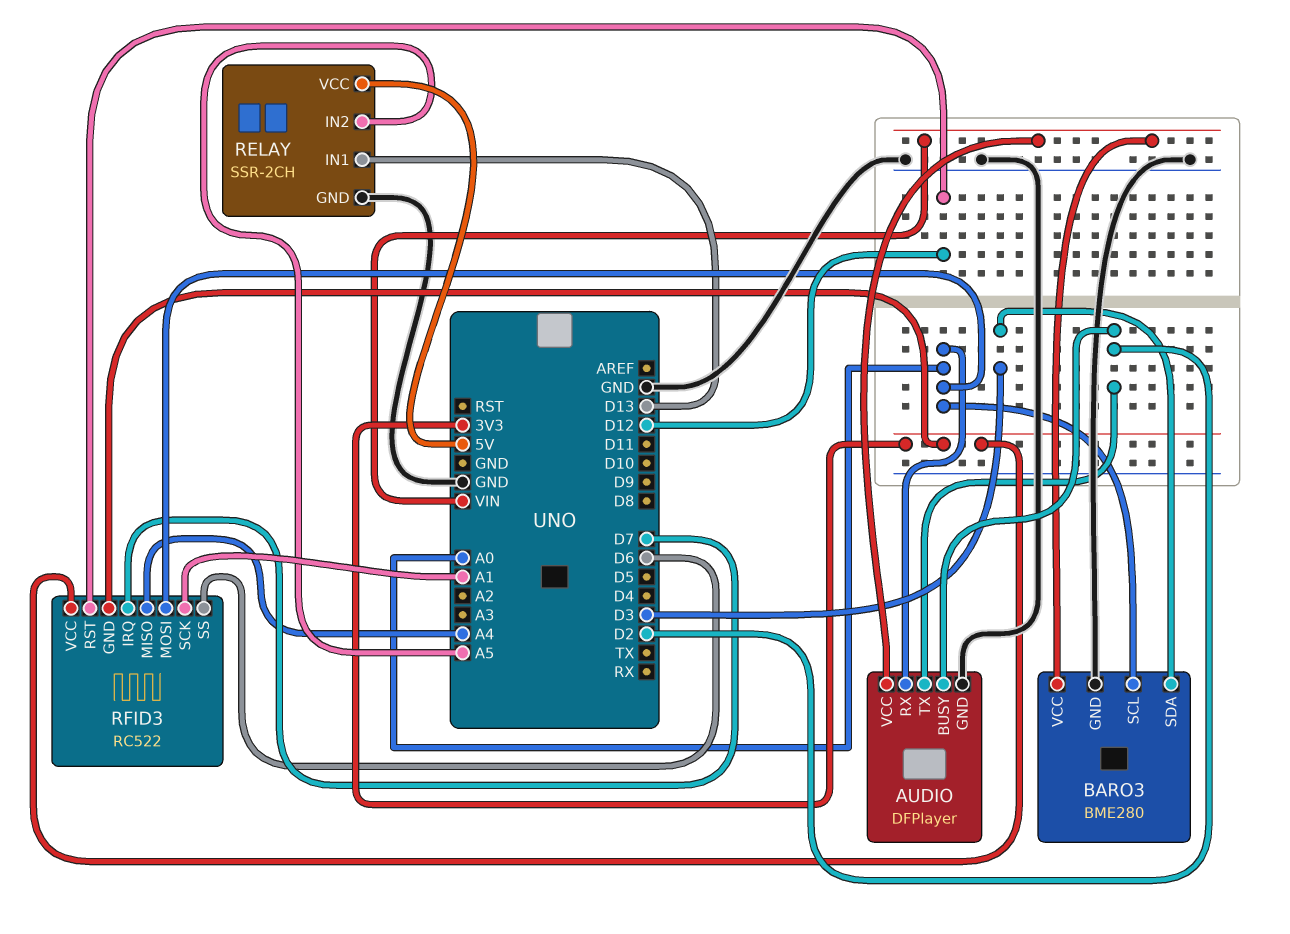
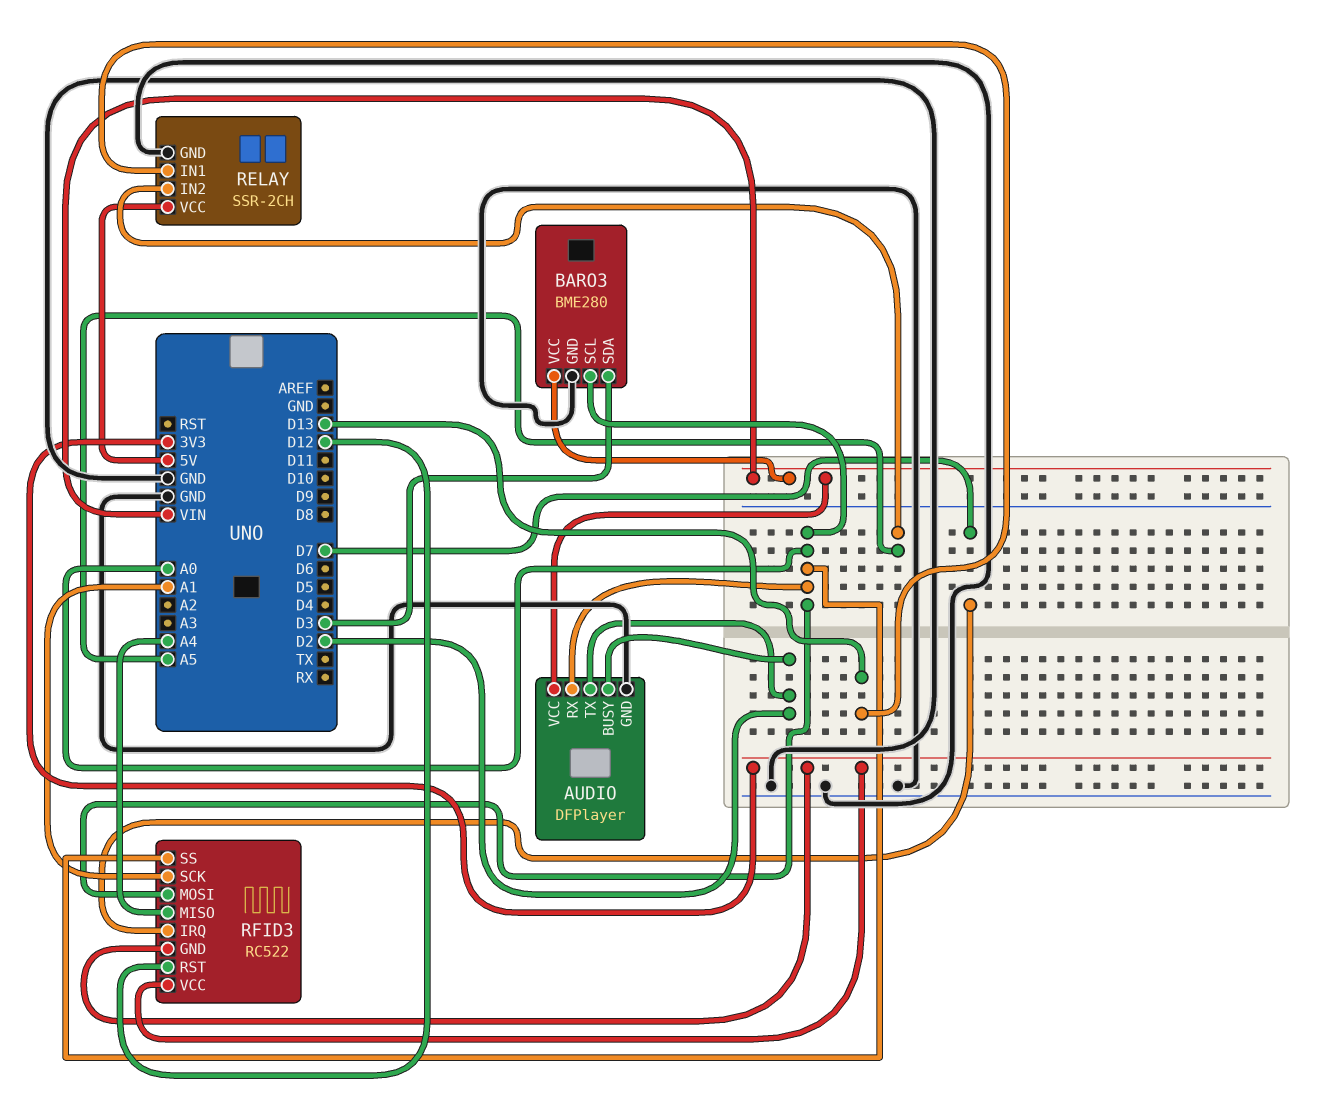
RFID3 pin SS: D6 -> A0

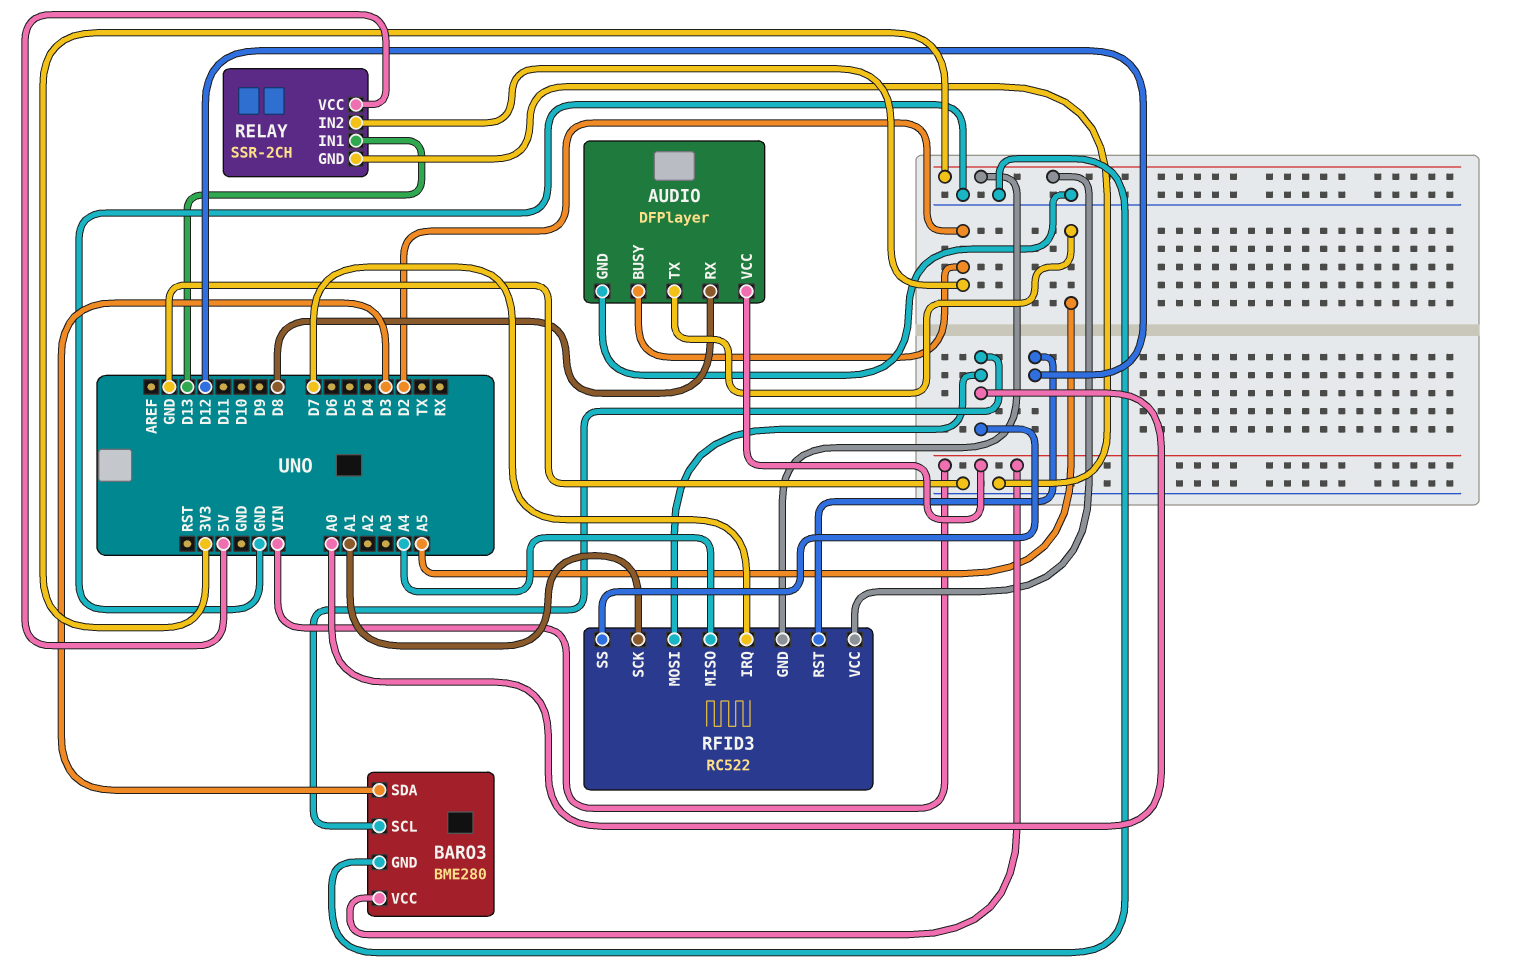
AUDIO pin RX: A0 -> D8
AUDIO pin TX: D2 -> A5
RELAY pin IN2: A5 -> D2

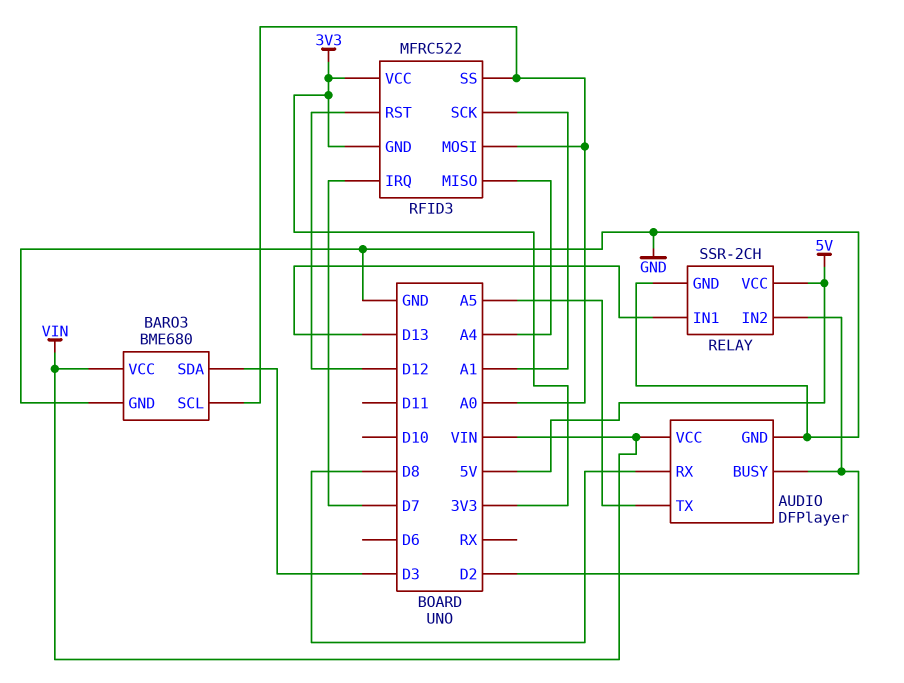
BARO3: BME280 -> BME680
RFID3: RC522 -> MFRC522

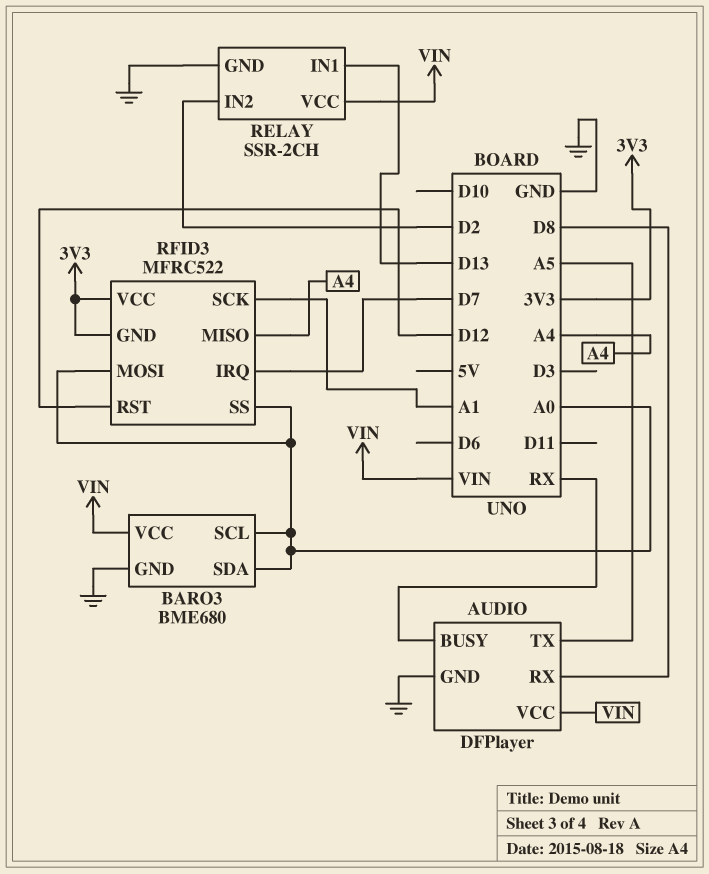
AUDIO pin BUSY: D2 -> RX
BARO3 pin SDA: D3 -> A0
RELAY pin VCC: 5V -> VIN

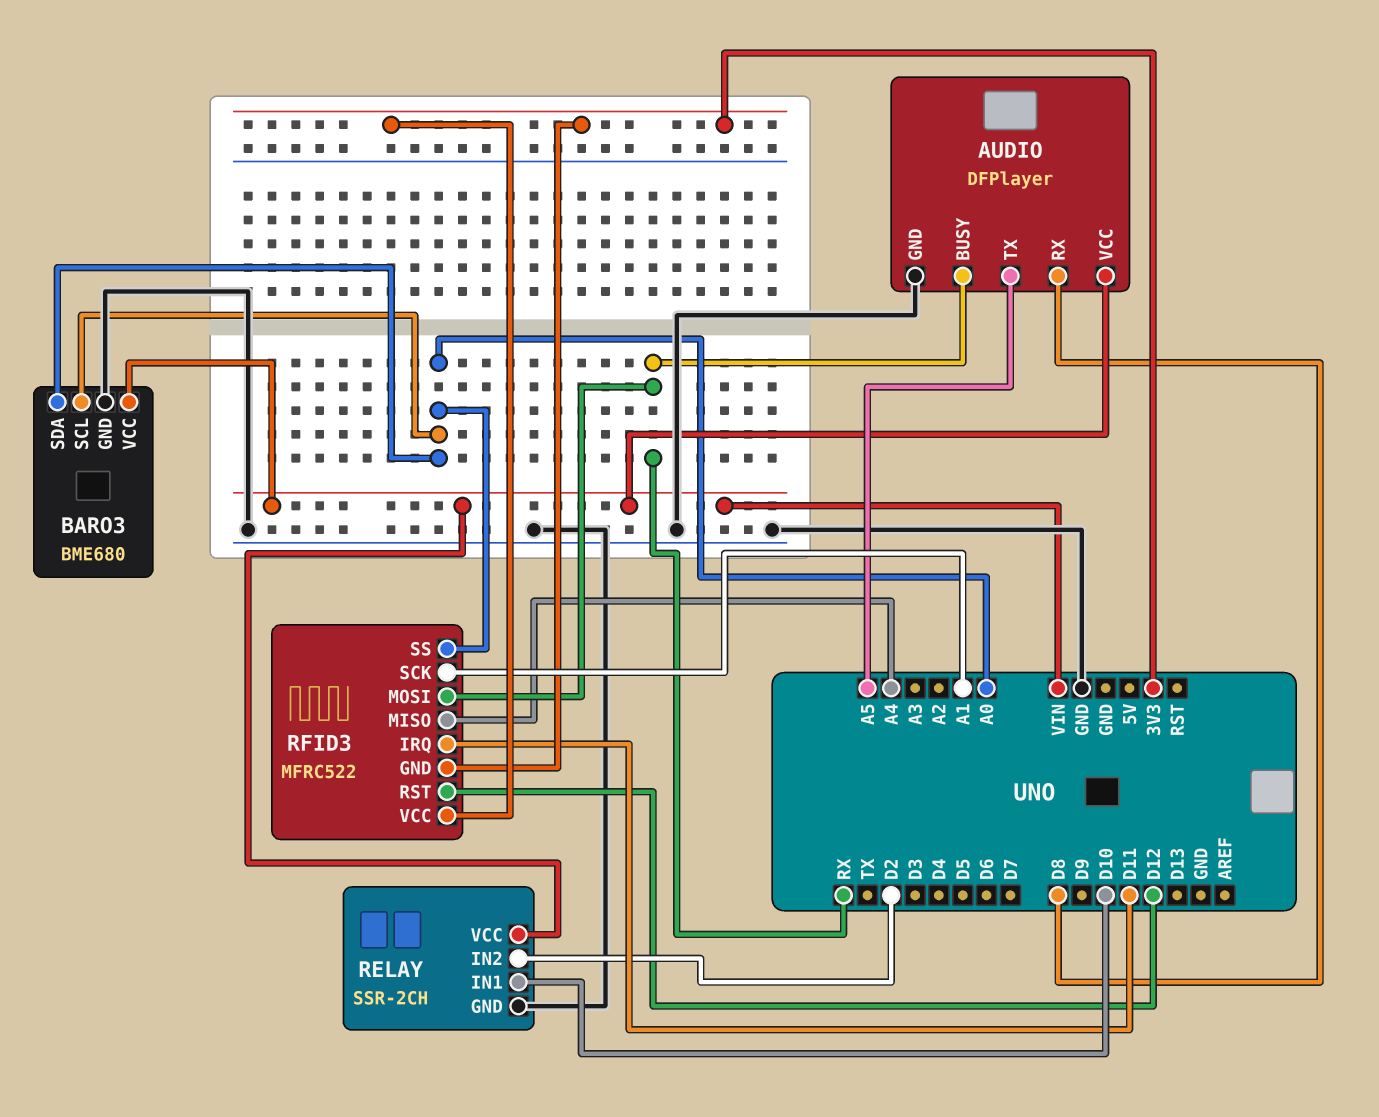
RELAY pin IN1: D13 -> D10
RFID3 pin IRQ: D7 -> D11
RFID3 pin MOSI: A0 -> RX

